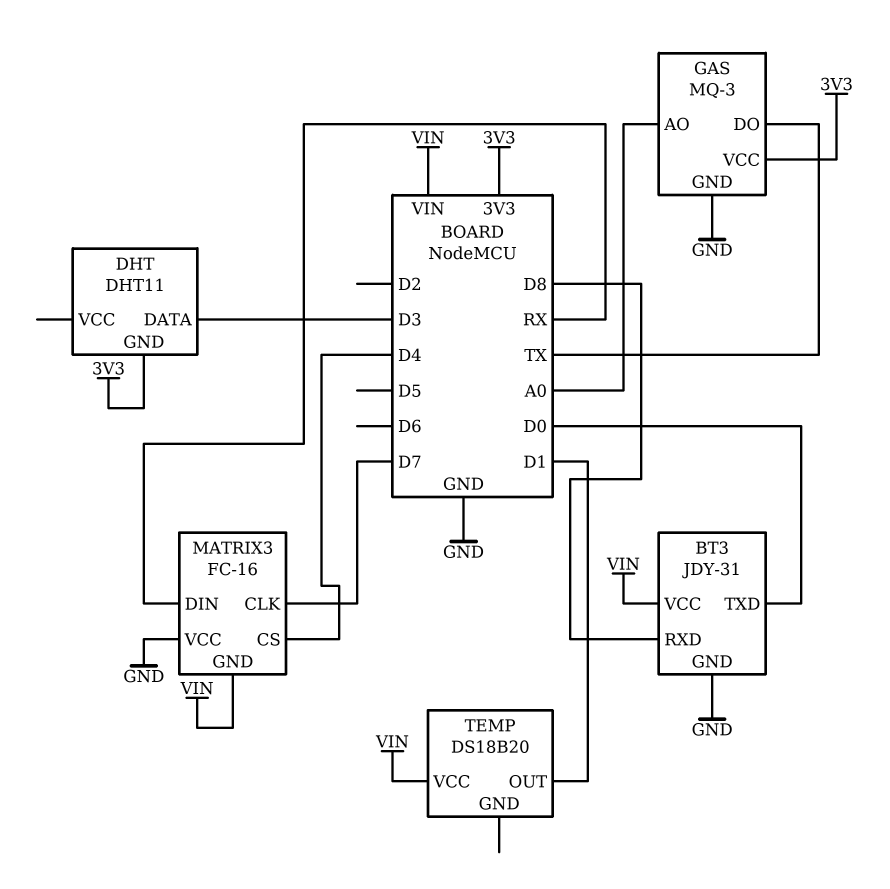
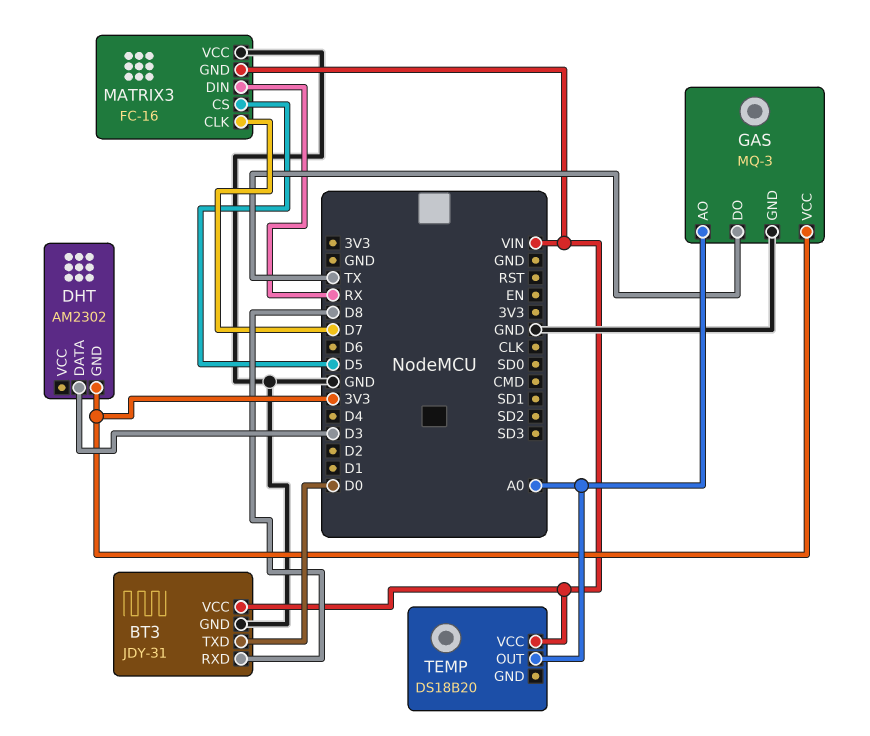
DHT: DHT11 -> AM2302
MATRIX3 pin CS: D4 -> D5
TEMP pin OUT: D1 -> A0

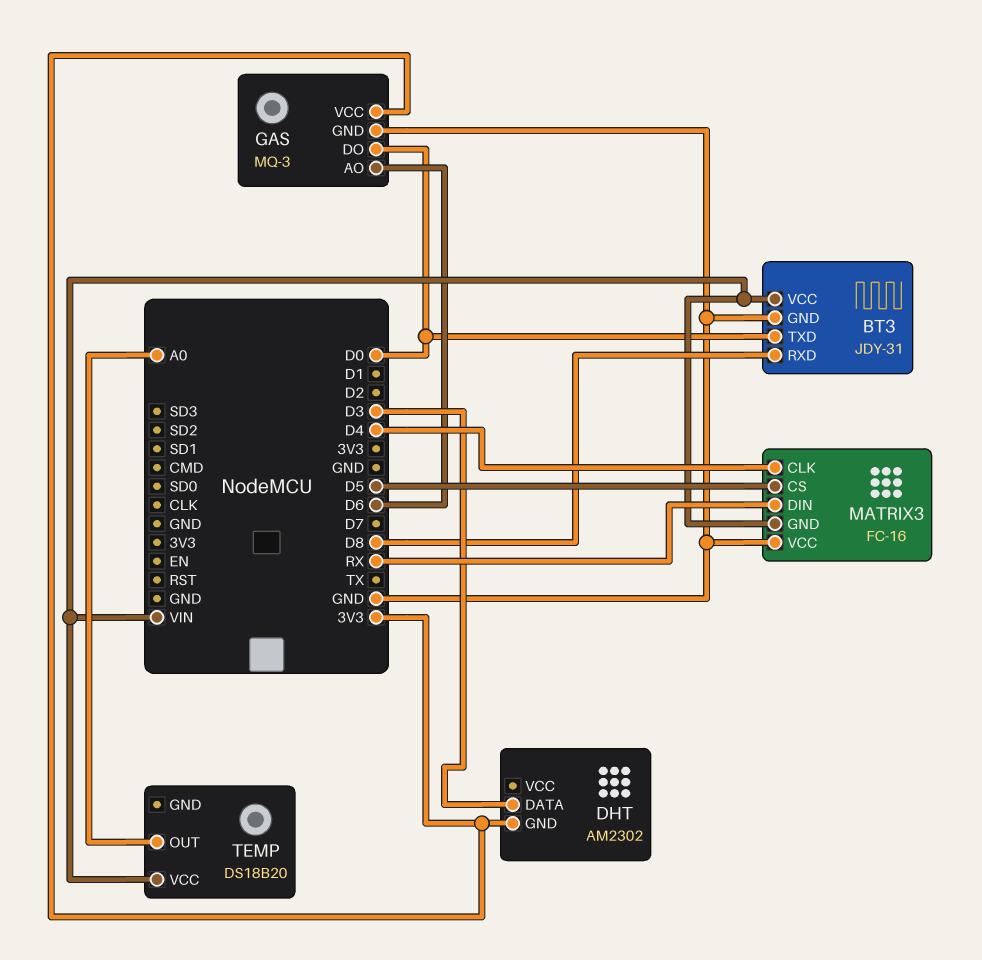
GAS pin AO: A0 -> D6
GAS pin DO: TX -> D0
MATRIX3 pin CLK: D7 -> D4

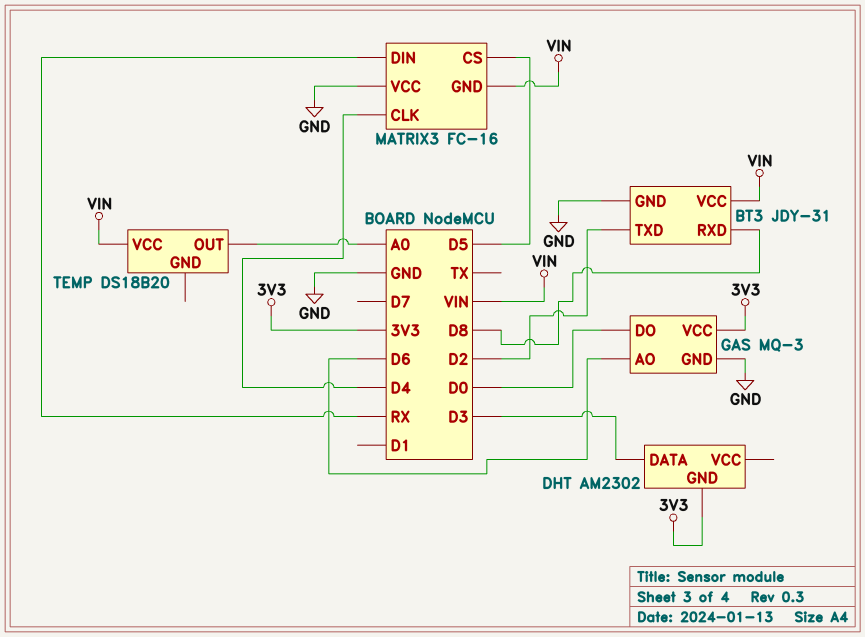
BT3 pin TXD: D0 -> D2

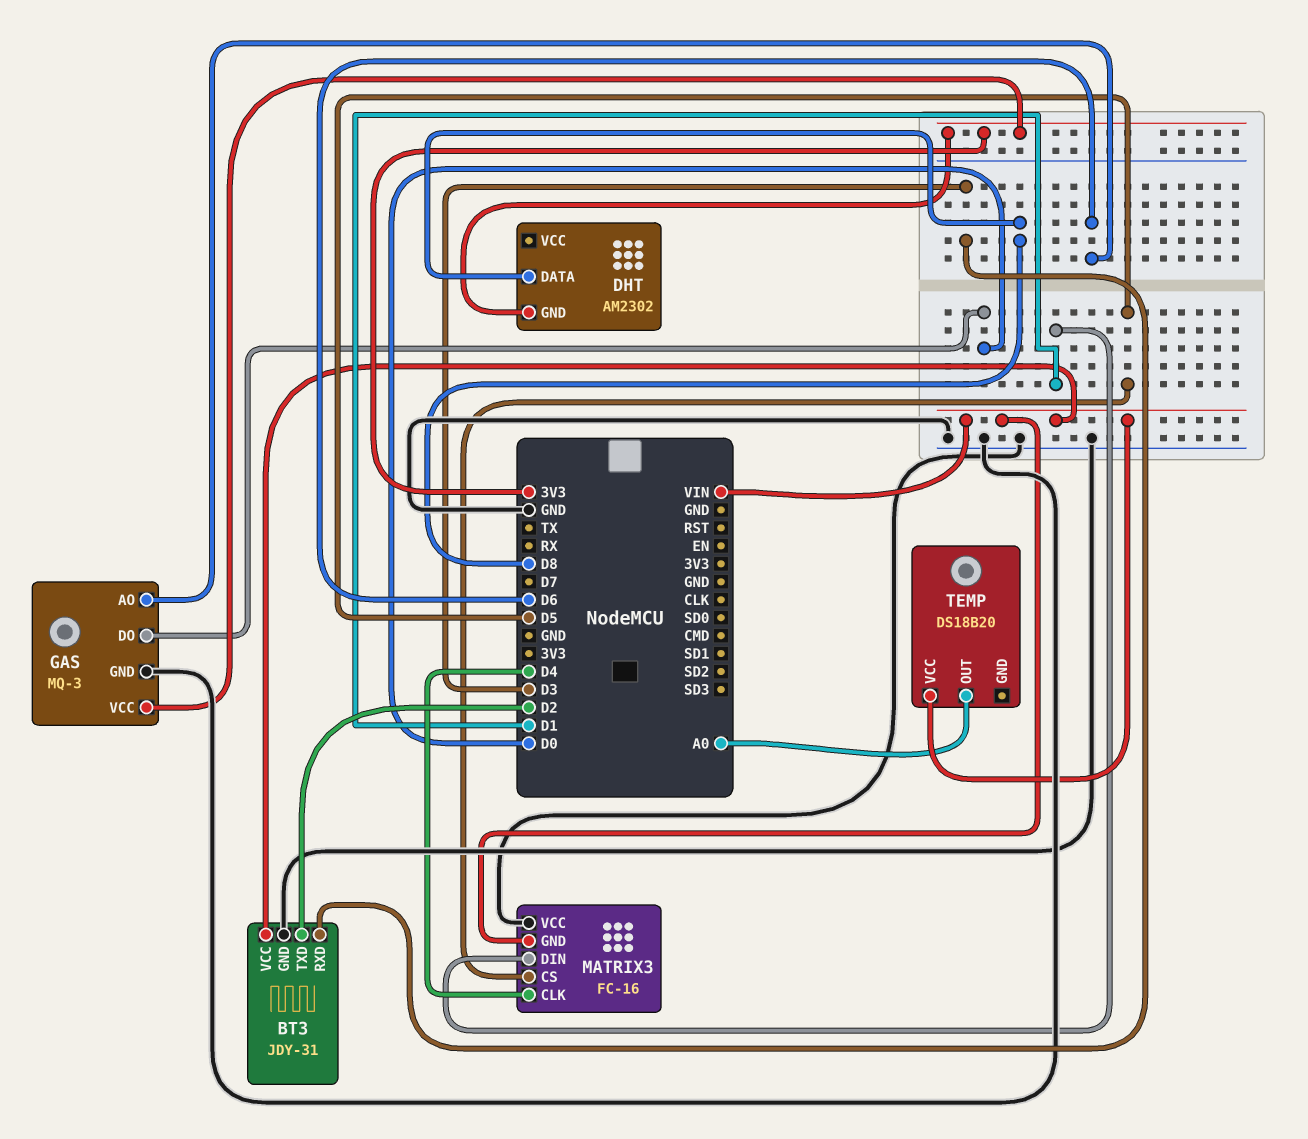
BT3 pin RXD: D8 -> D3
DHT pin DATA: D3 -> D8
MATRIX3 pin DIN: RX -> D1

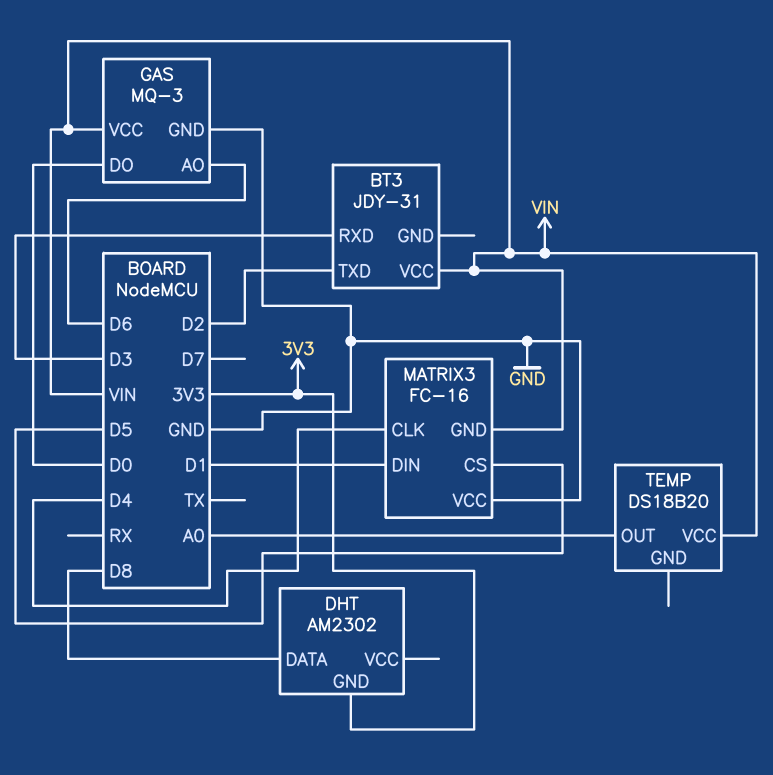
BT3 pin GND: GND -> none
GAS pin VCC: 3V3 -> VIN

